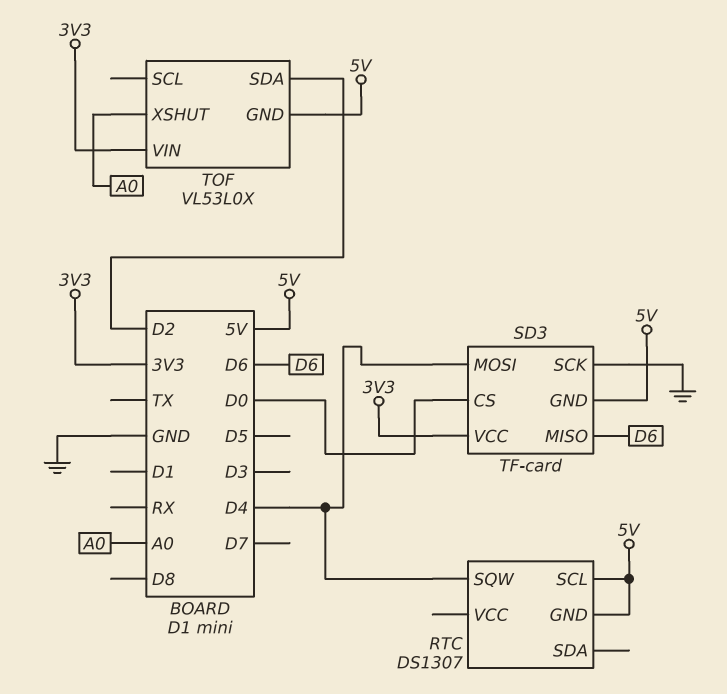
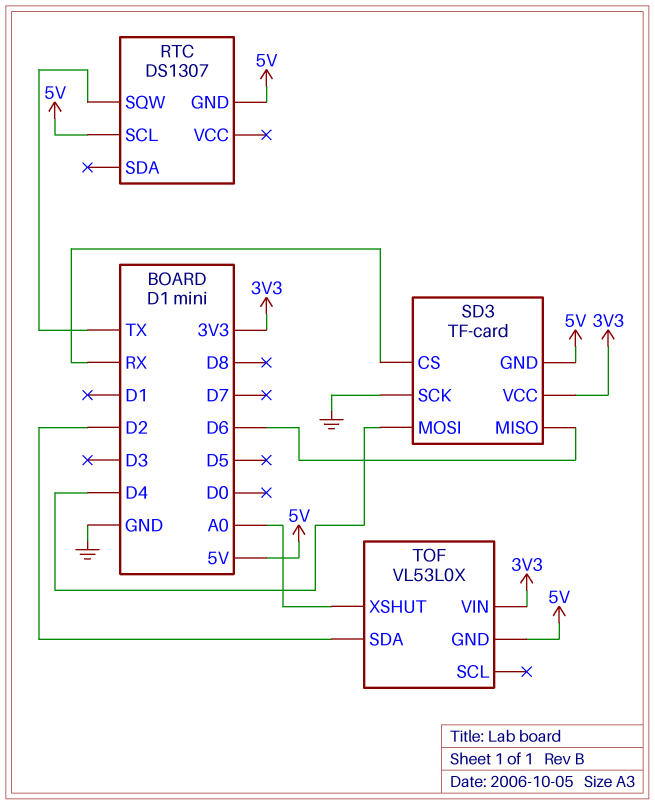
RTC pin SQW: D4 -> TX
SD3 pin CS: D0 -> RX

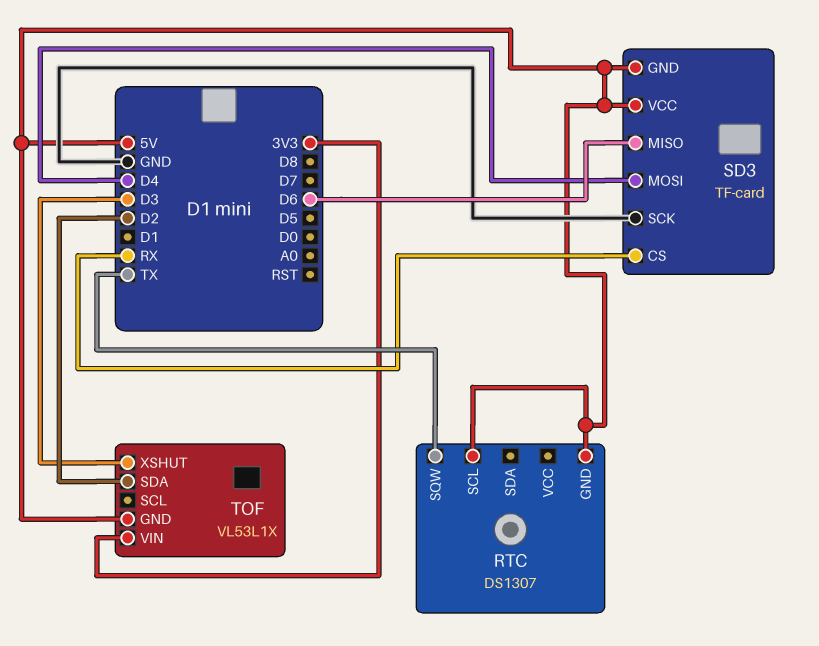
SD3 pin VCC: 3V3 -> 5V
TOF: VL53L0X -> VL53L1X
TOF pin XSHUT: A0 -> D3

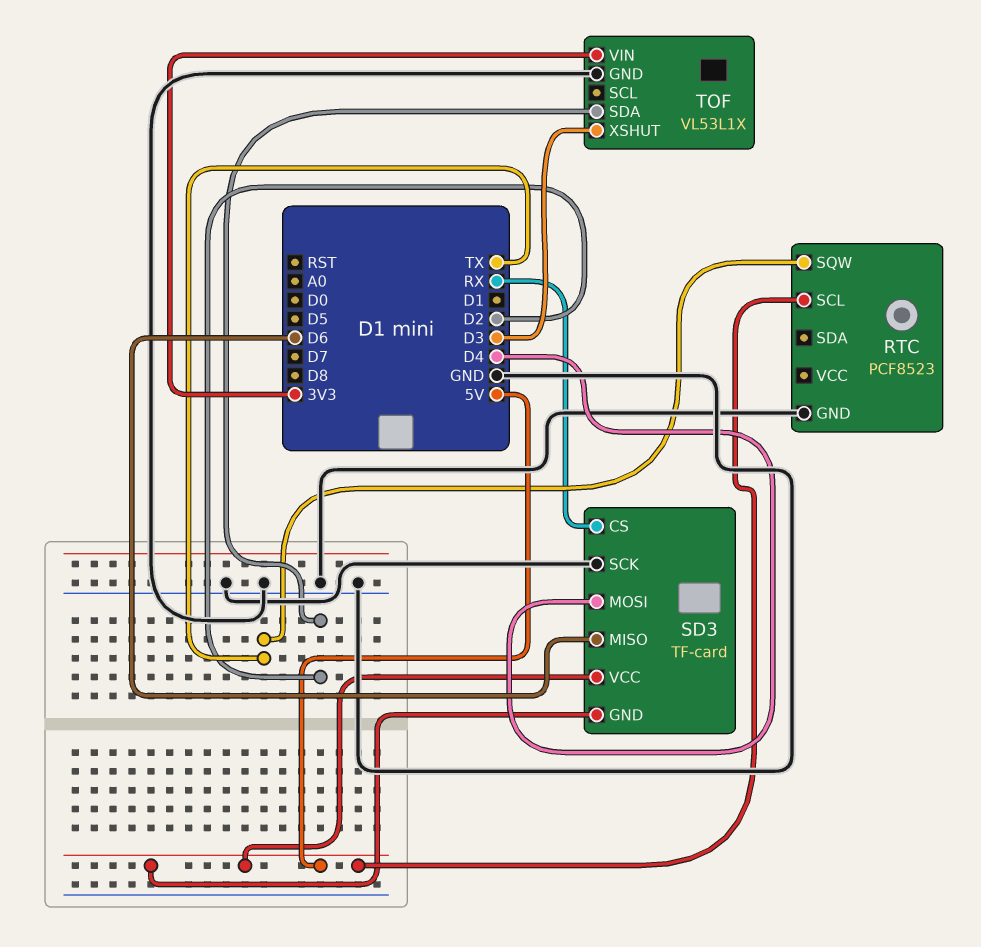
RTC: DS1307 -> PCF8523
RTC pin GND: 5V -> GND
TOF pin GND: 5V -> GND

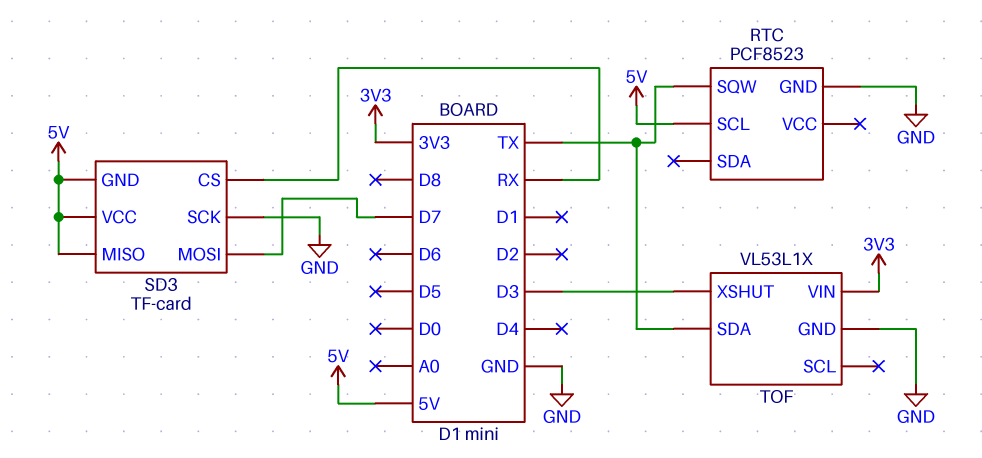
SD3 pin MISO: D6 -> 5V
SD3 pin MOSI: D4 -> D7
TOF pin SDA: D2 -> TX

